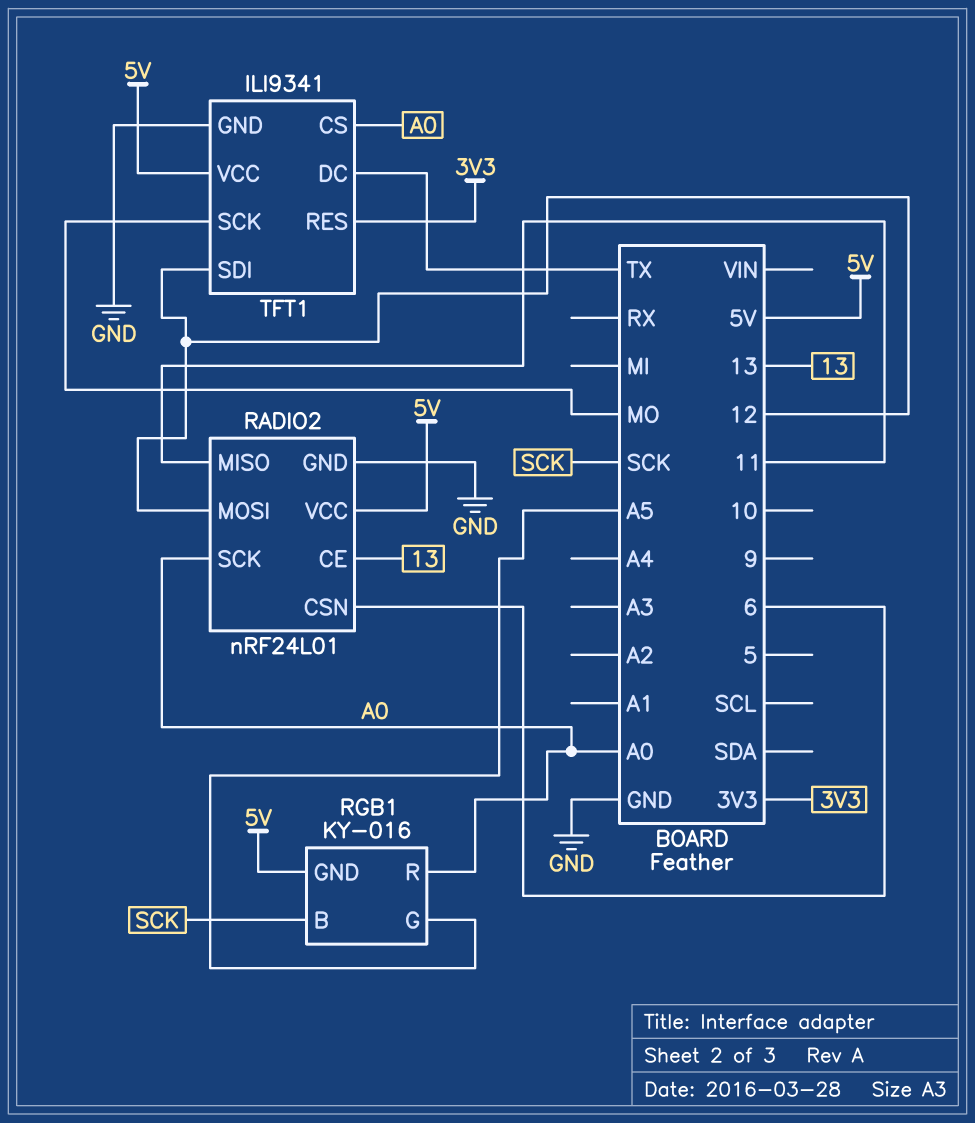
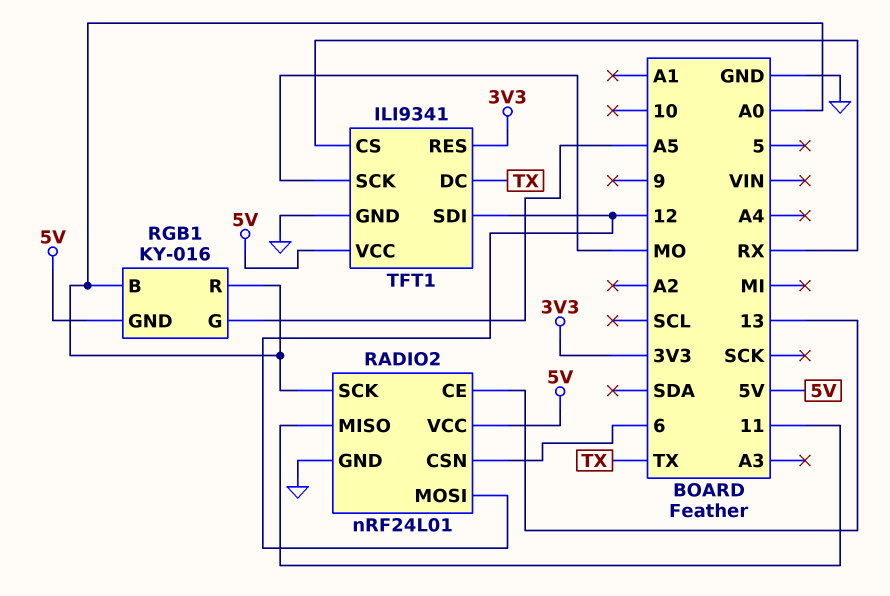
RGB1 pin B: SCK -> A0
TFT1 pin CS: A0 -> RX

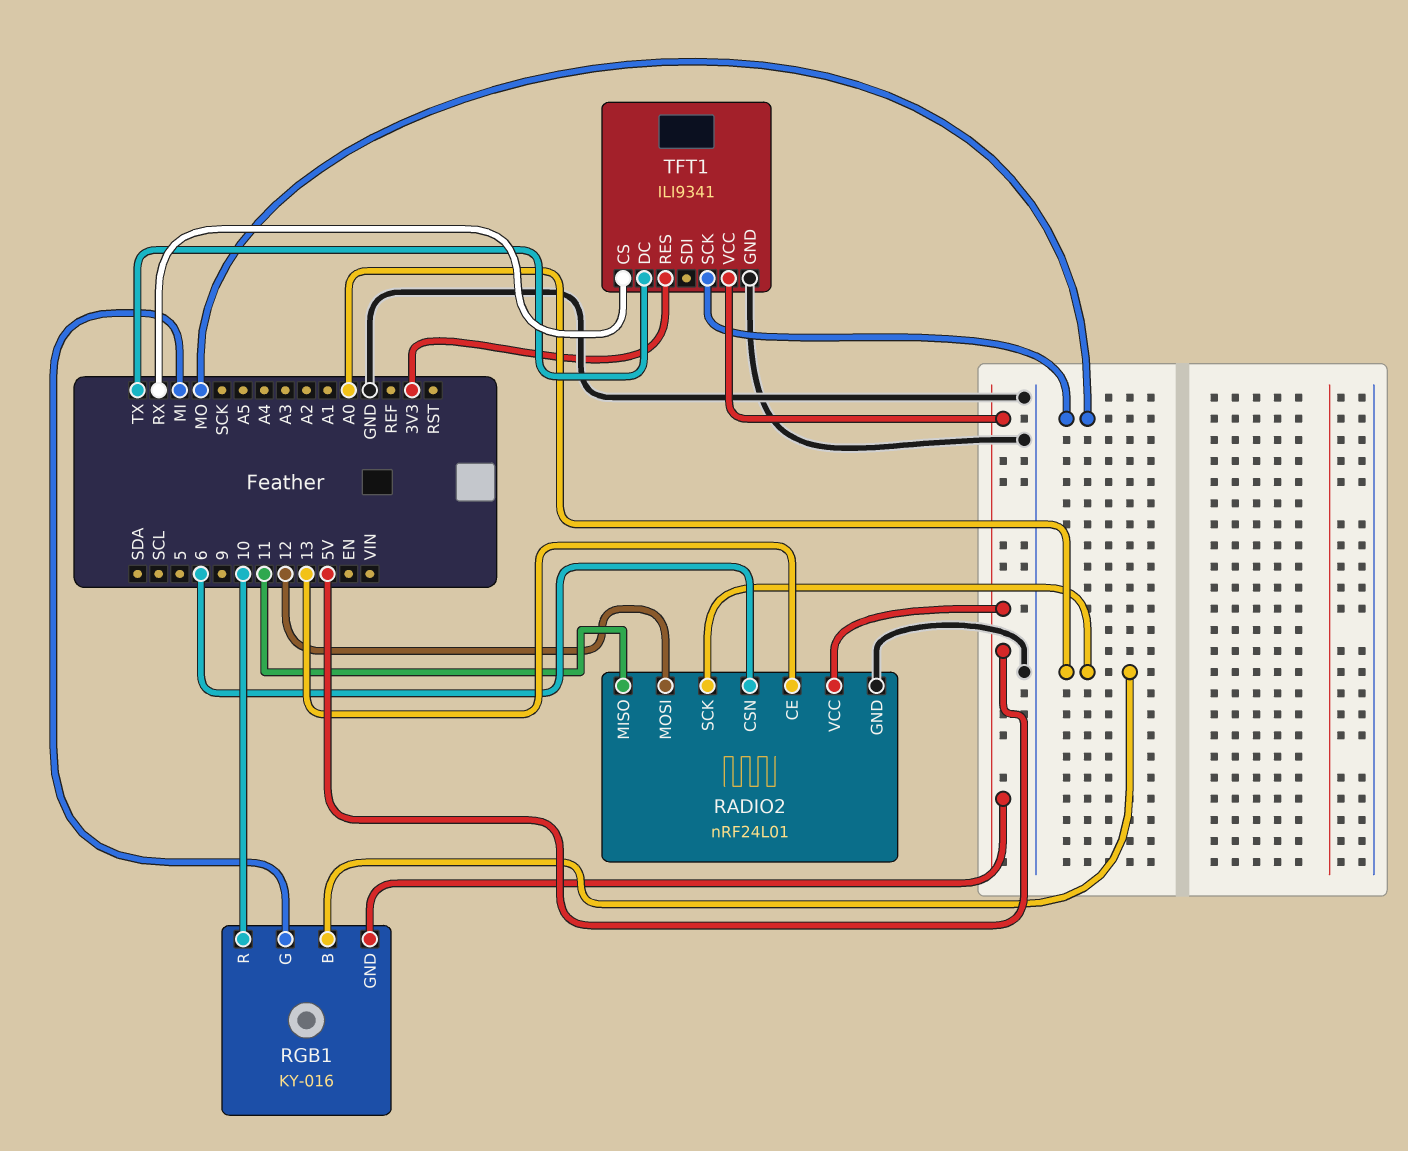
RGB1 pin G: A5 -> MI
RGB1 pin R: A0 -> 10
TFT1 pin SDI: 12 -> none

